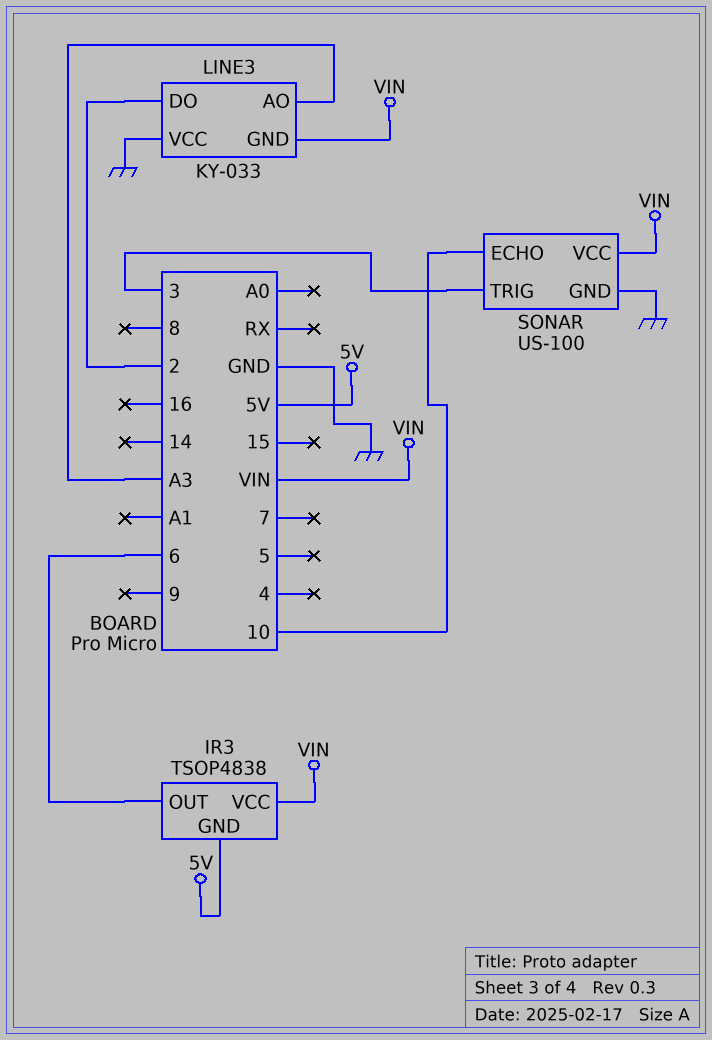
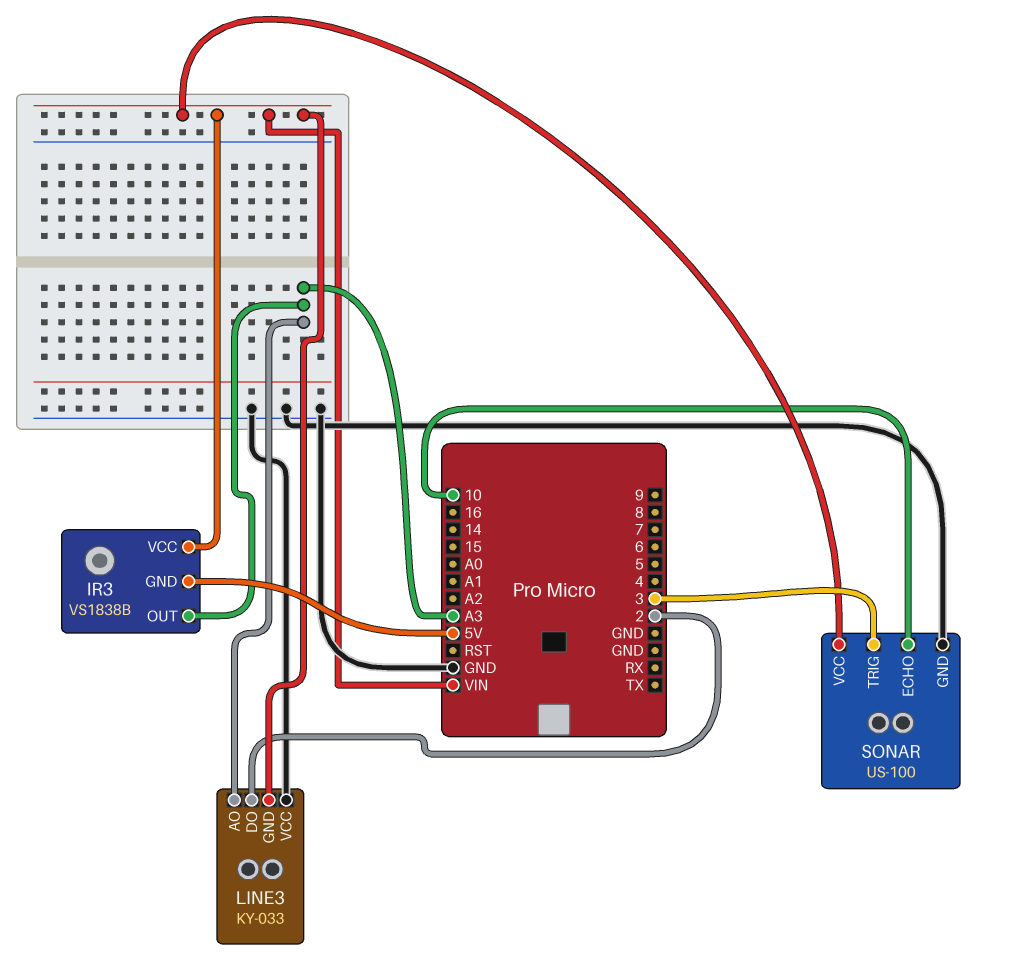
IR3: TSOP4838 -> VS1838B
IR3 pin OUT: 6 -> A3

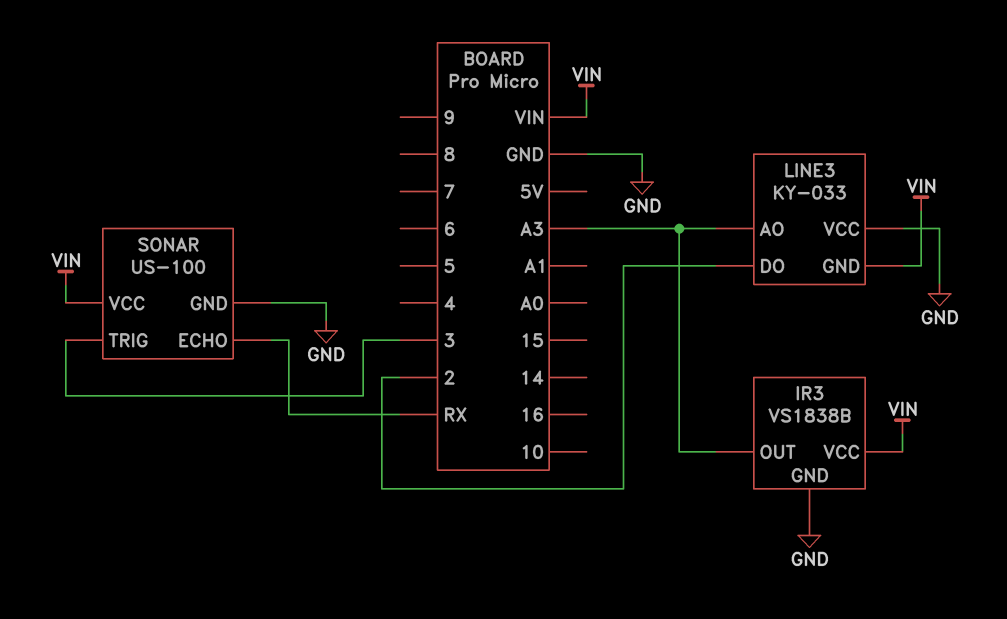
IR3 pin GND: 5V -> GND
SONAR pin ECHO: 10 -> RX

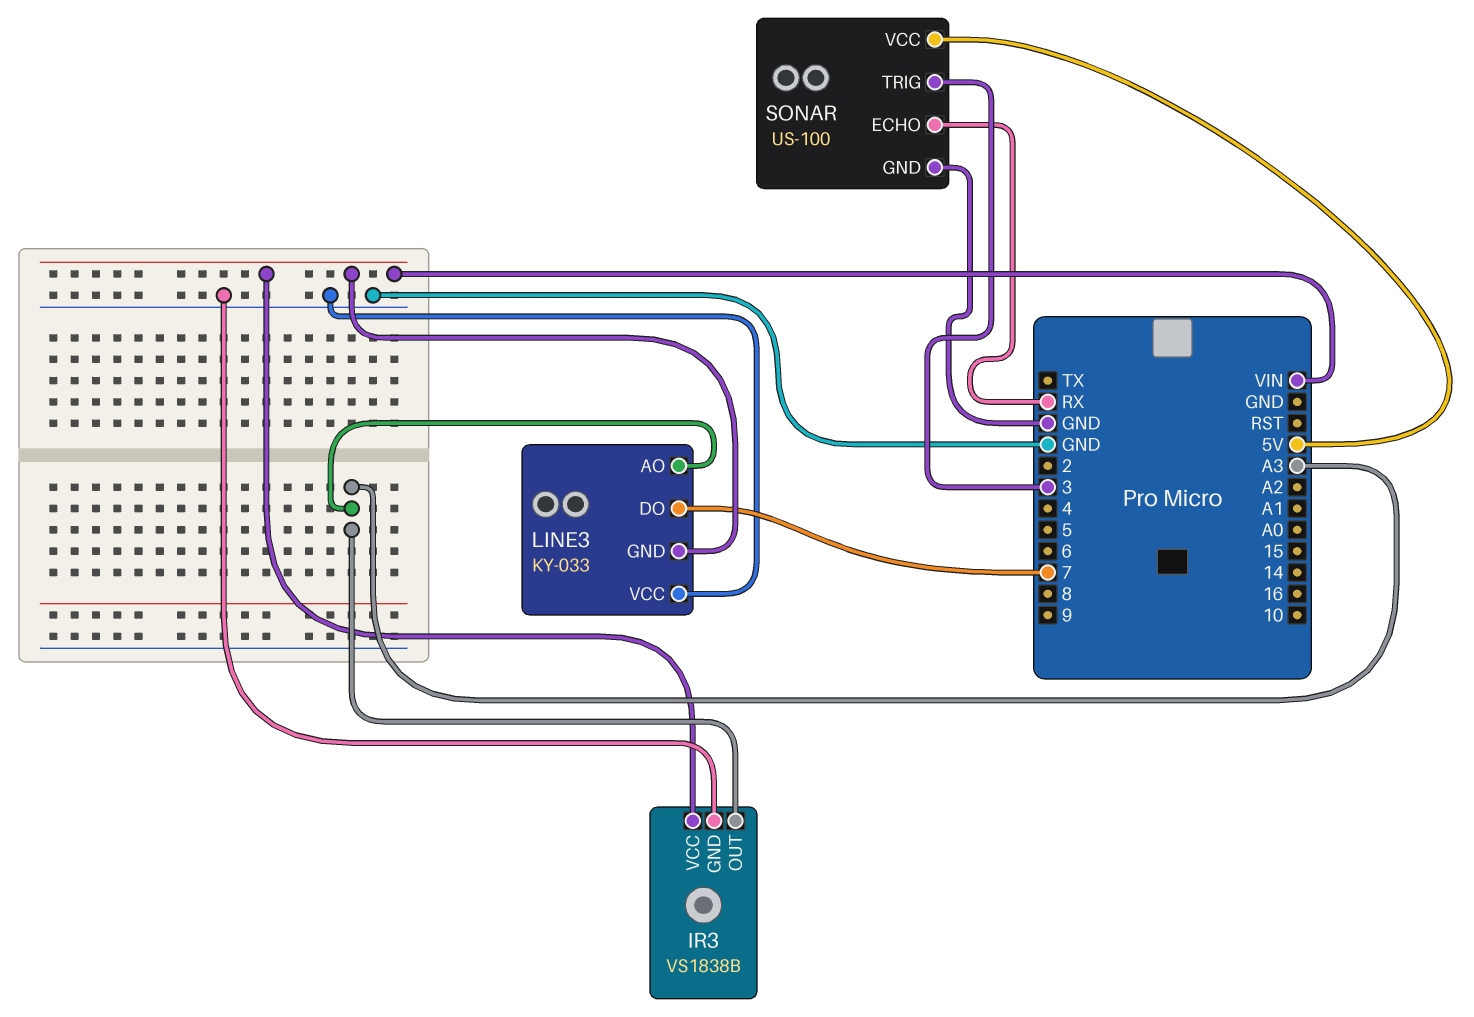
LINE3 pin DO: 2 -> 7
SONAR pin VCC: VIN -> 5V

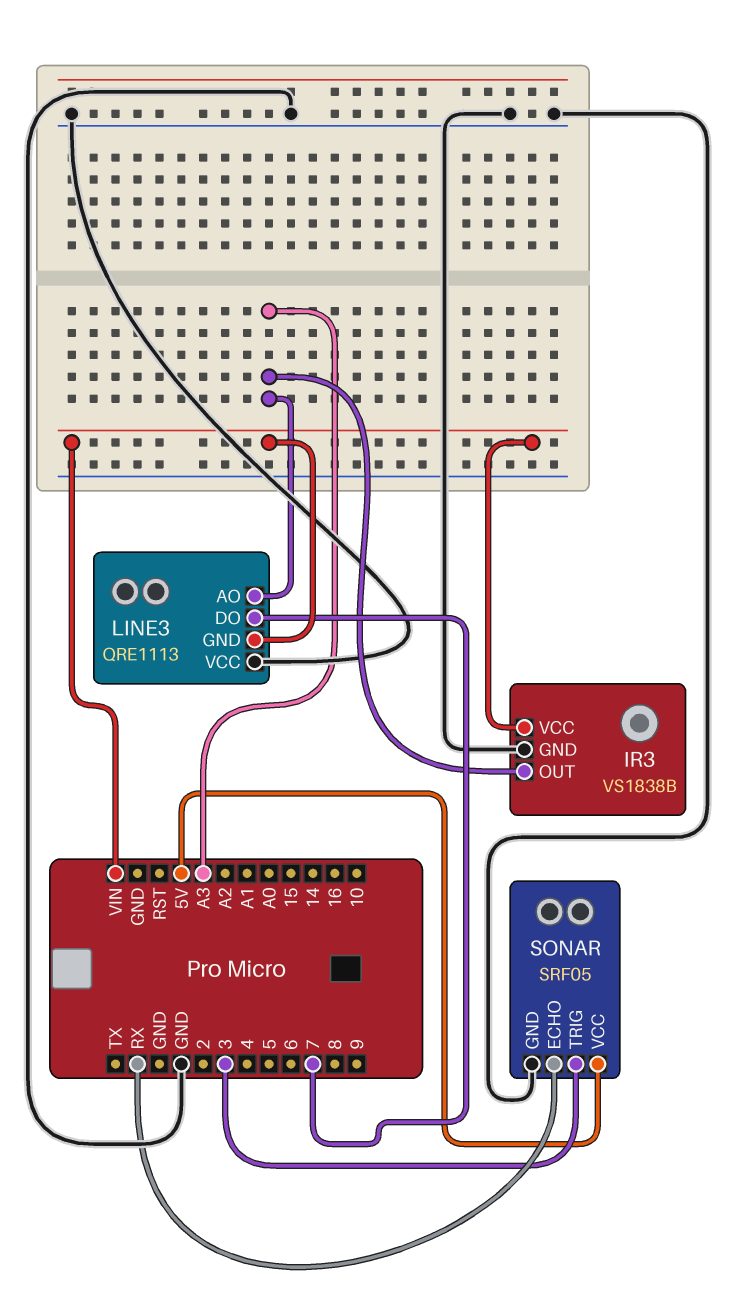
LINE3: KY-033 -> QRE1113
SONAR: US-100 -> SRF05

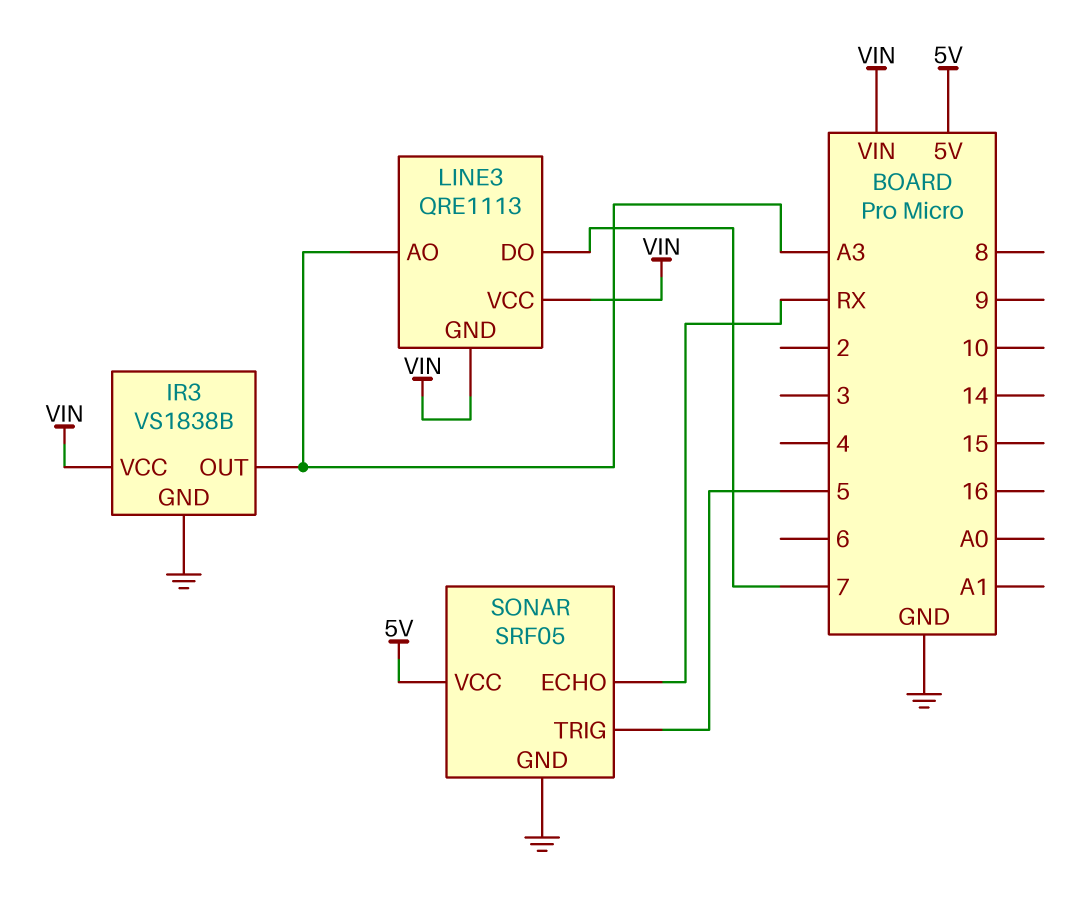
LINE3 pin VCC: GND -> VIN
SONAR pin TRIG: 3 -> 5

